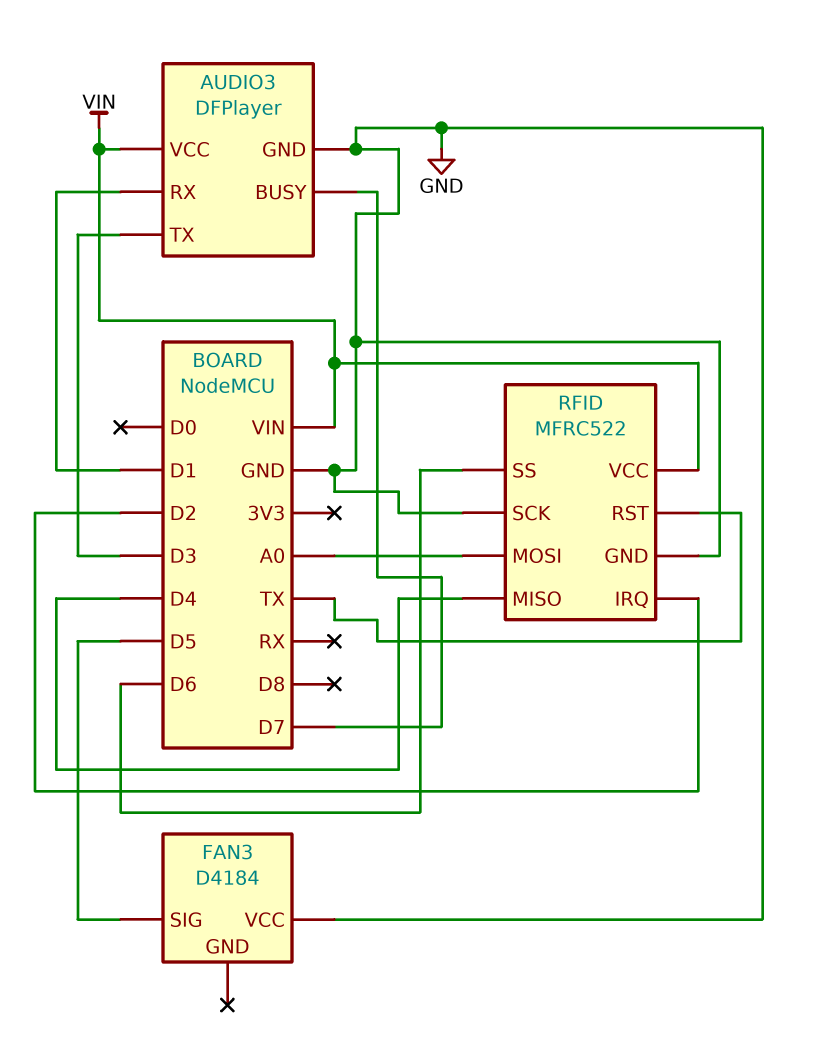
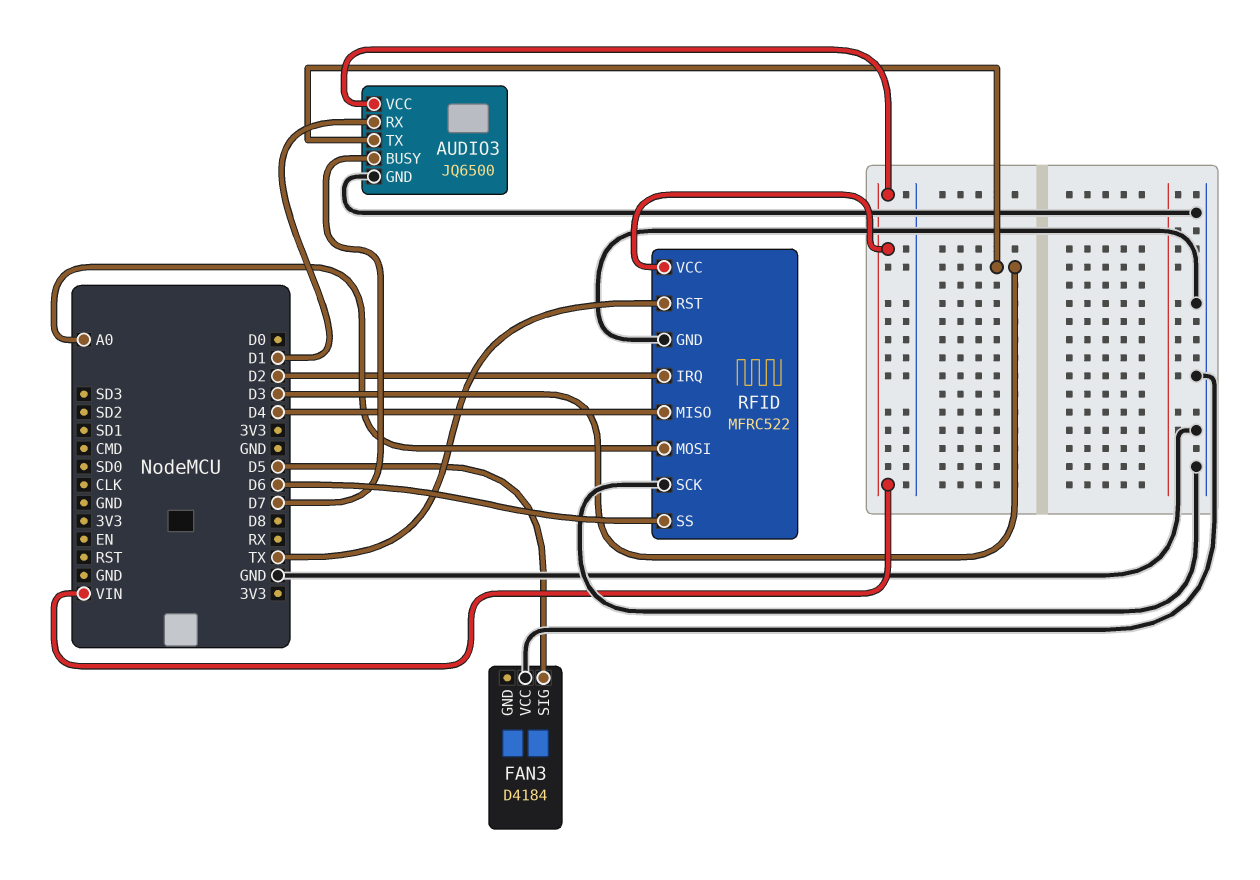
AUDIO3: DFPlayer -> JQ6500

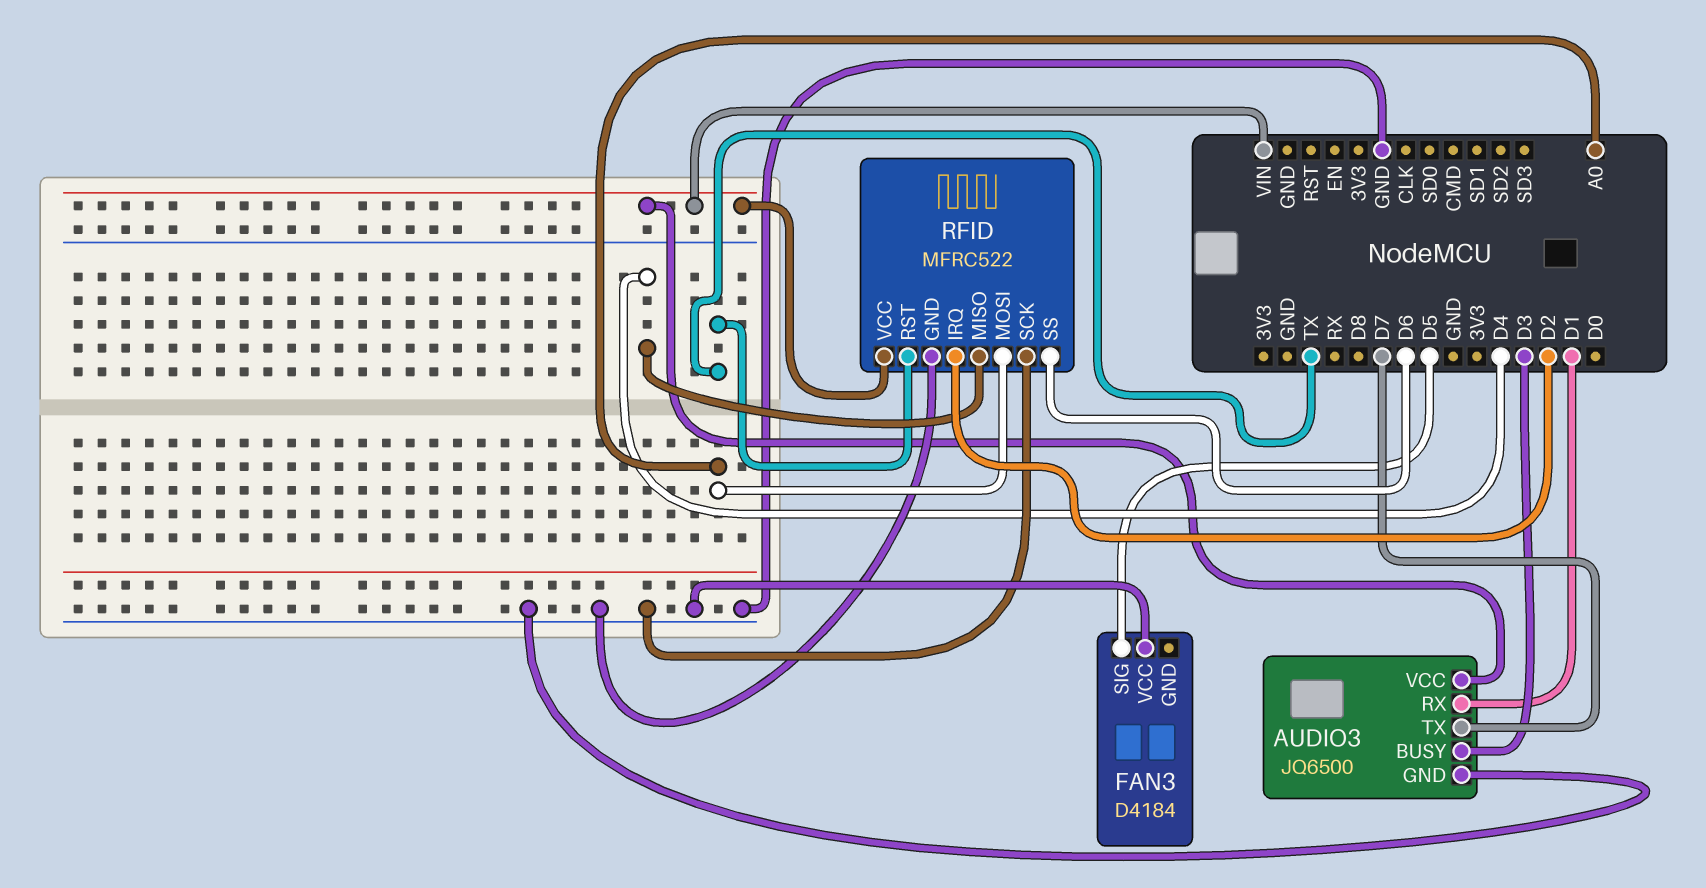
AUDIO3 pin BUSY: D7 -> D3
AUDIO3 pin TX: D3 -> D7

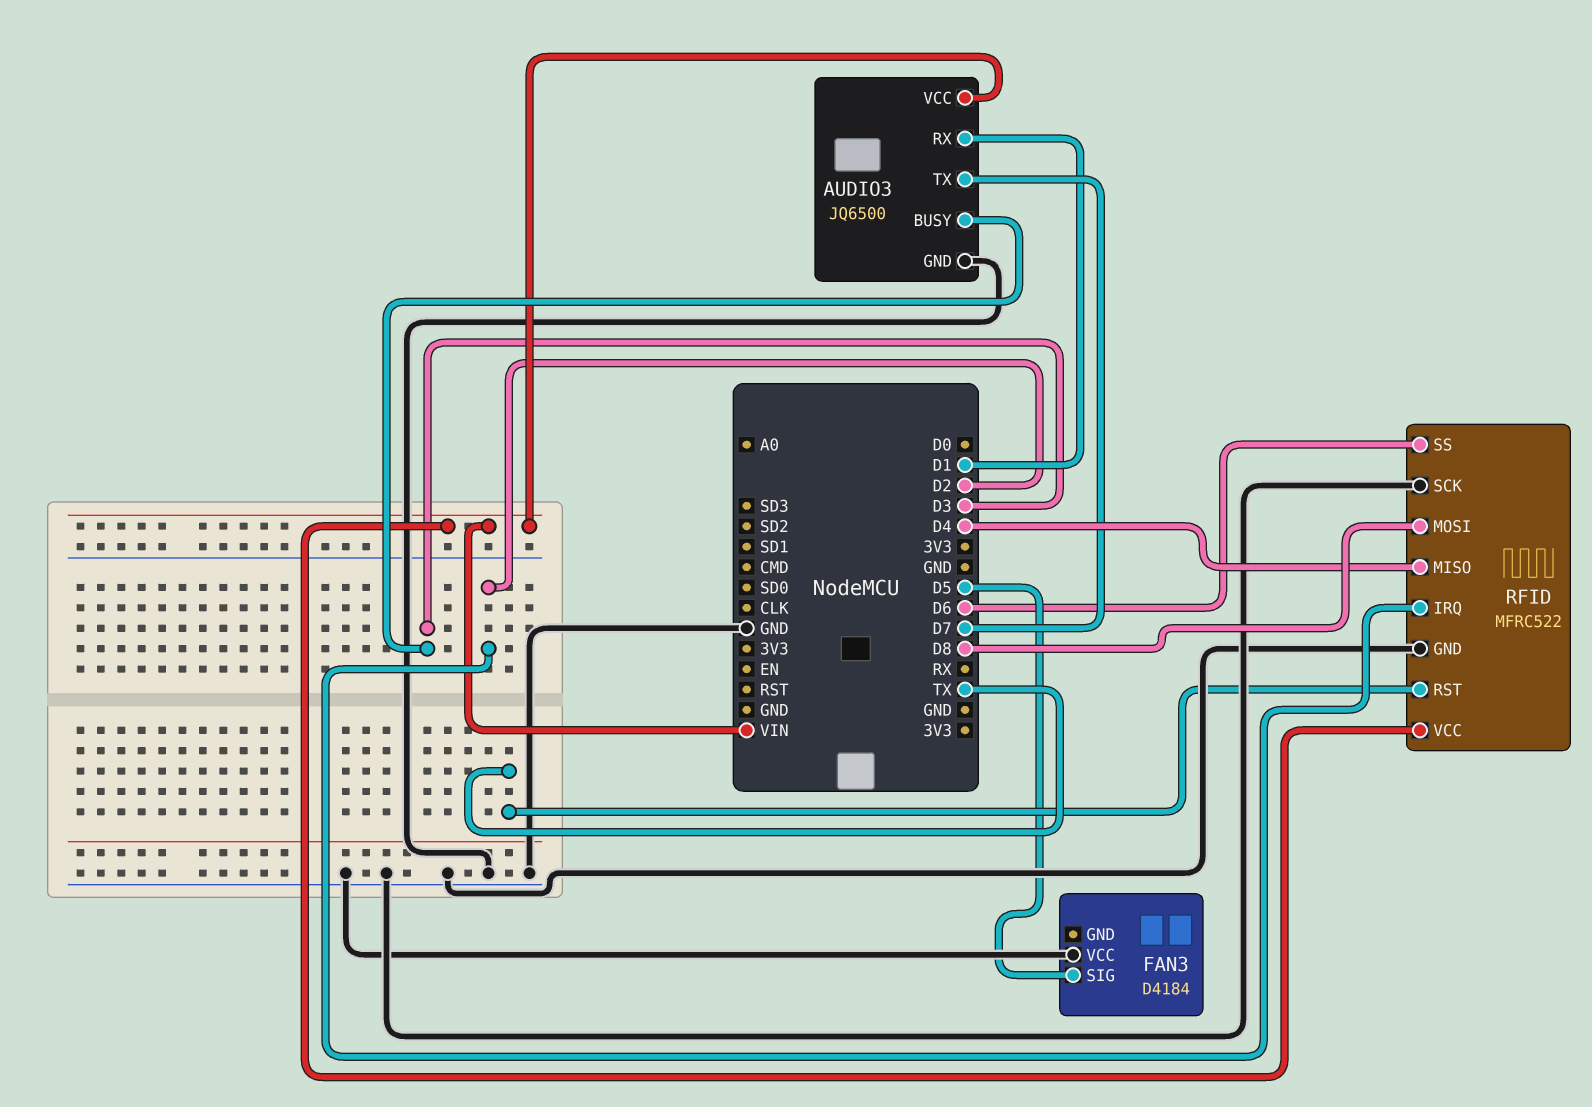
RFID pin MOSI: A0 -> D8

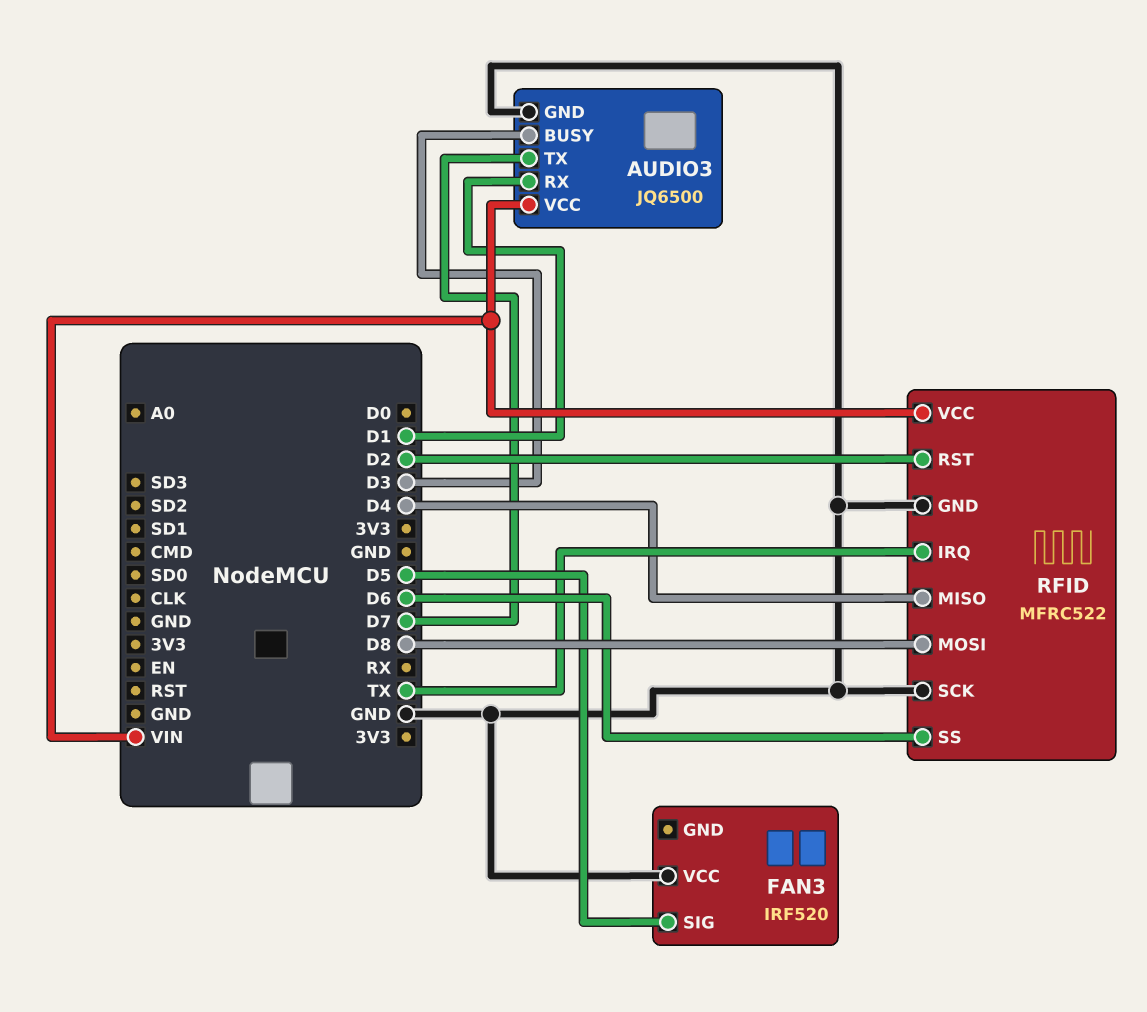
FAN3: D4184 -> IRF520
RFID pin IRQ: D2 -> TX
RFID pin RST: TX -> D2

